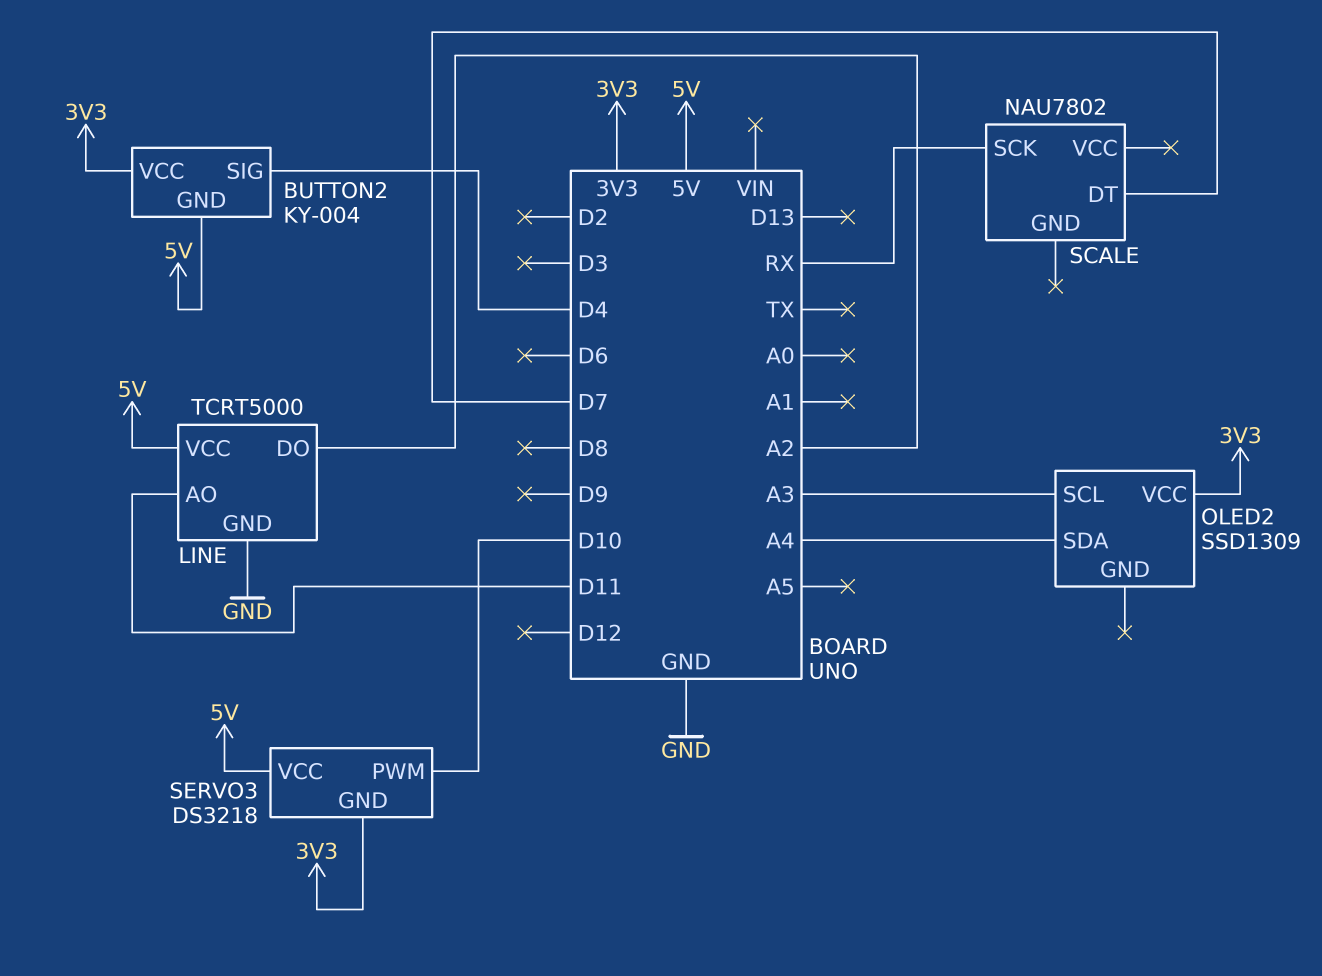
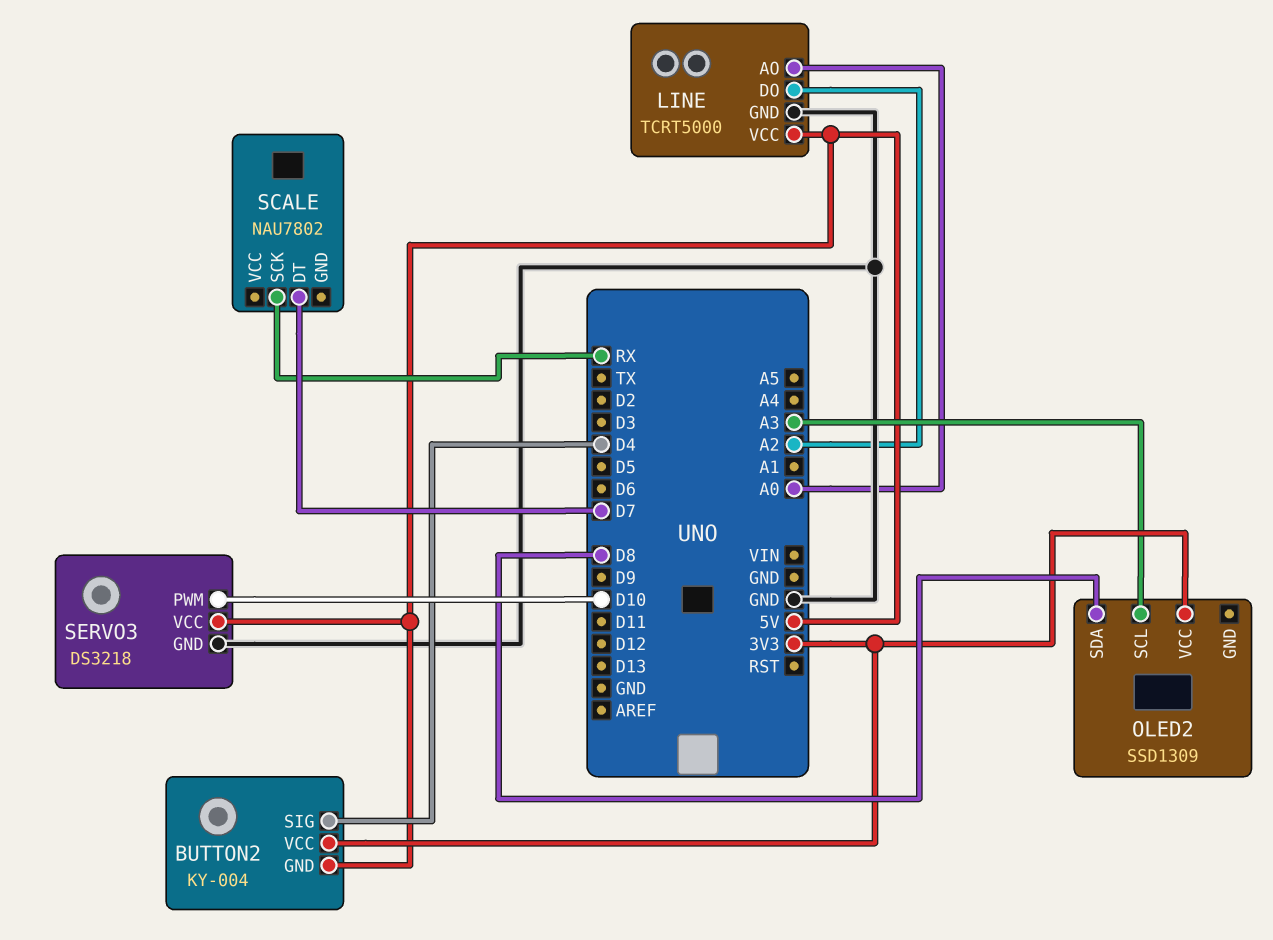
LINE pin AO: D11 -> A0
OLED2 pin SDA: A4 -> D8
SERVO3 pin GND: 3V3 -> GND

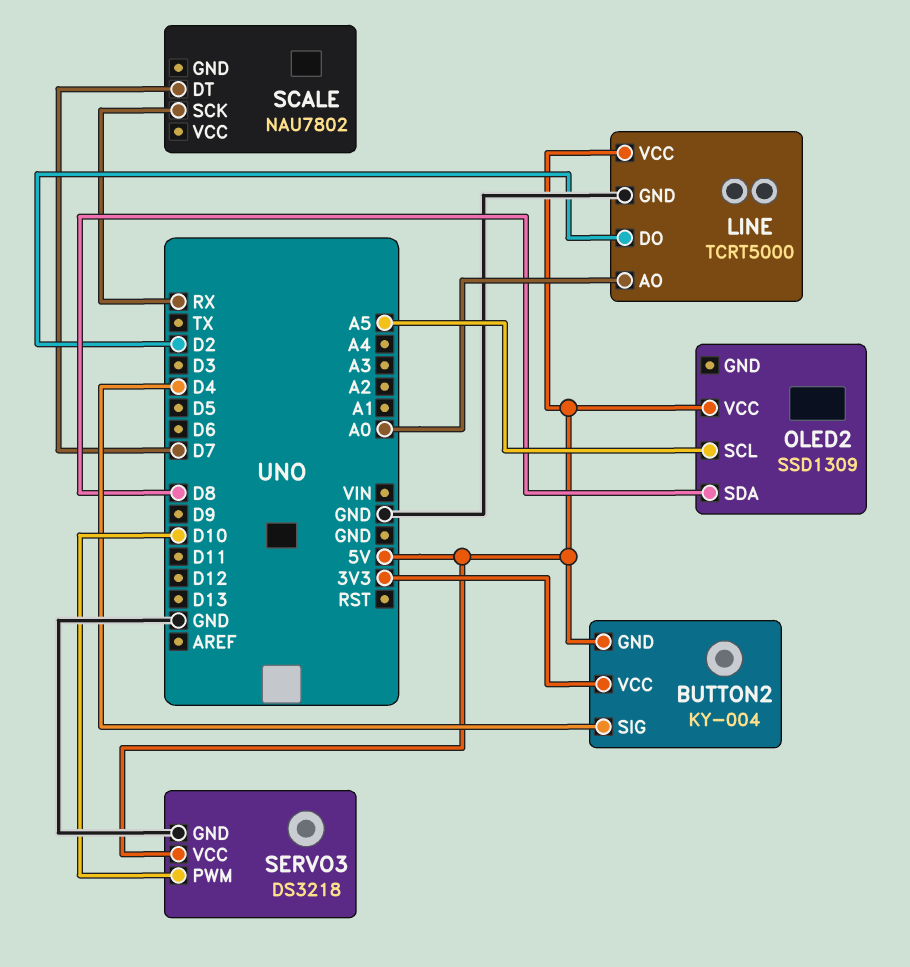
LINE pin DO: A2 -> D2
OLED2 pin SCL: A3 -> A5
OLED2 pin VCC: 3V3 -> 5V

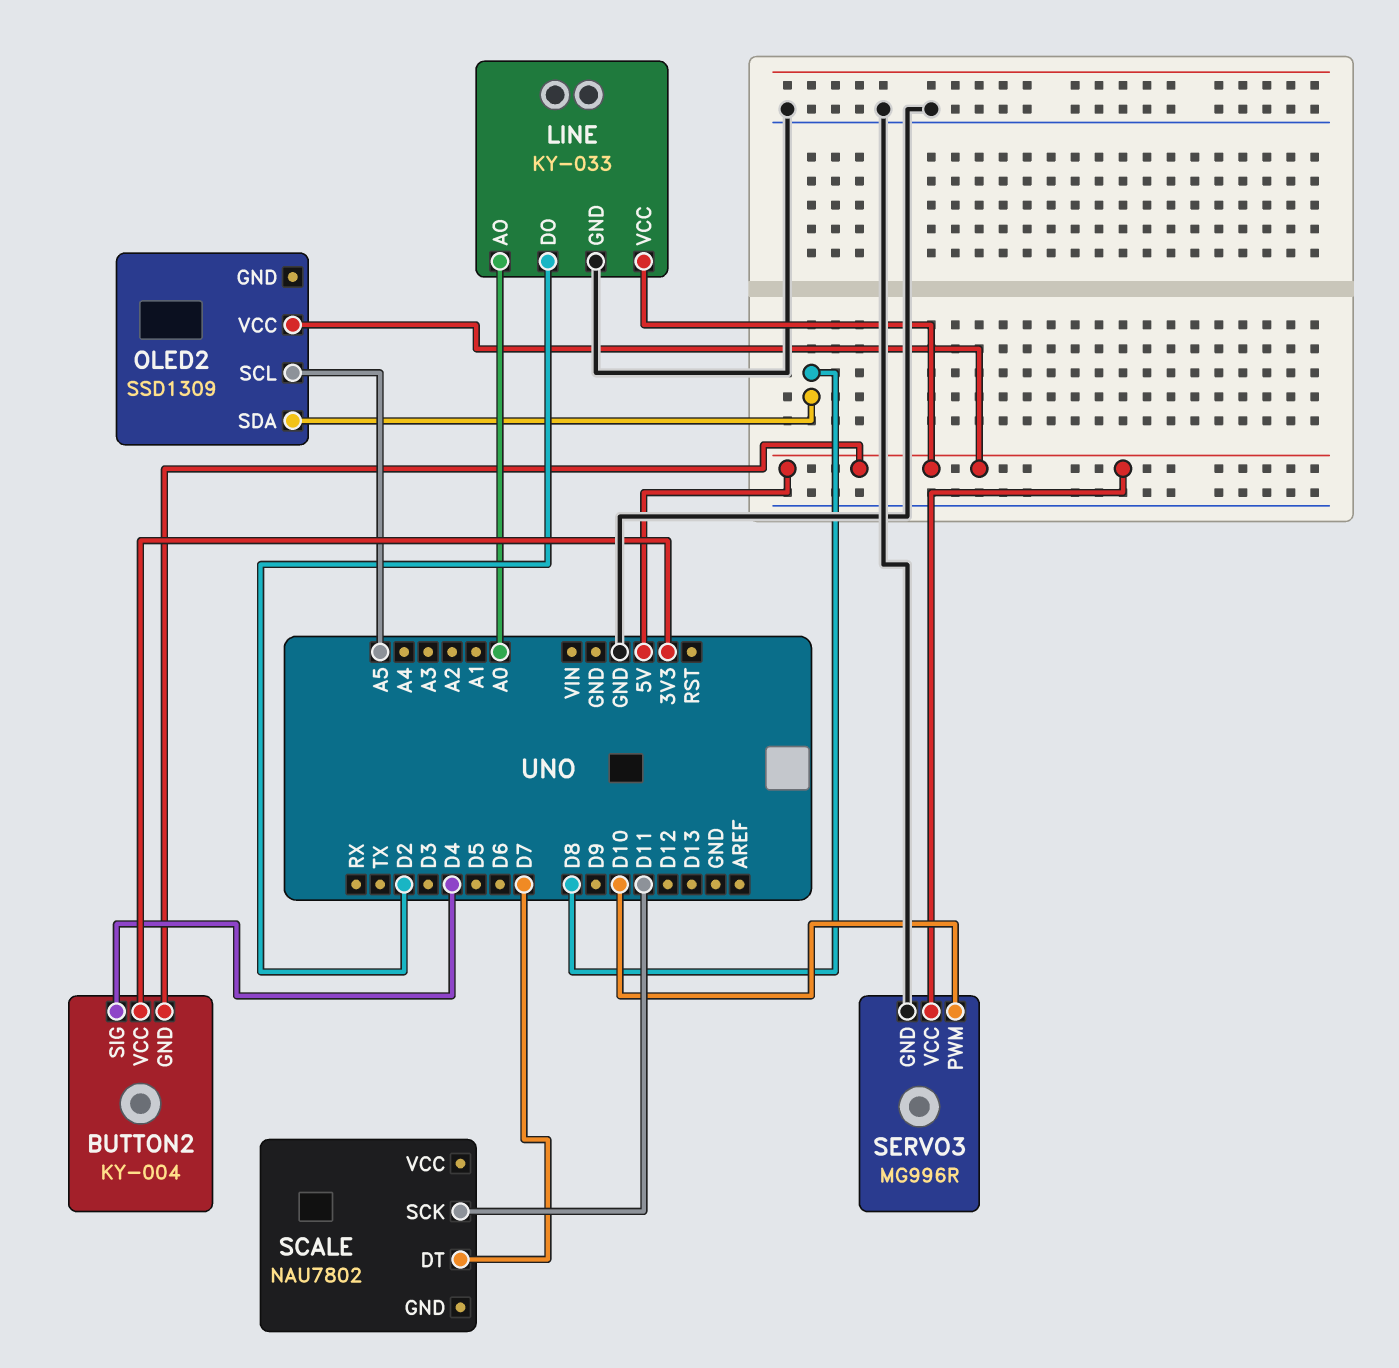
LINE: TCRT5000 -> KY-033
SCALE pin SCK: RX -> D11
SERVO3: DS3218 -> MG996R

